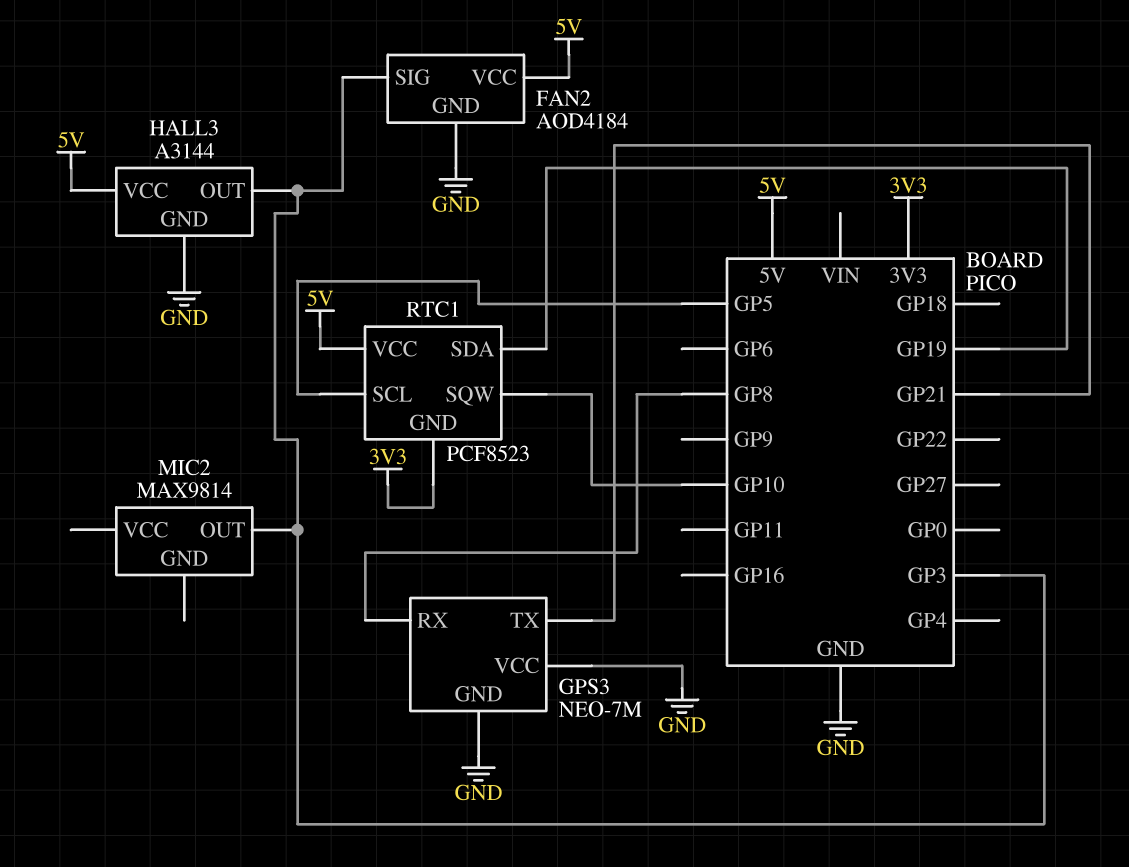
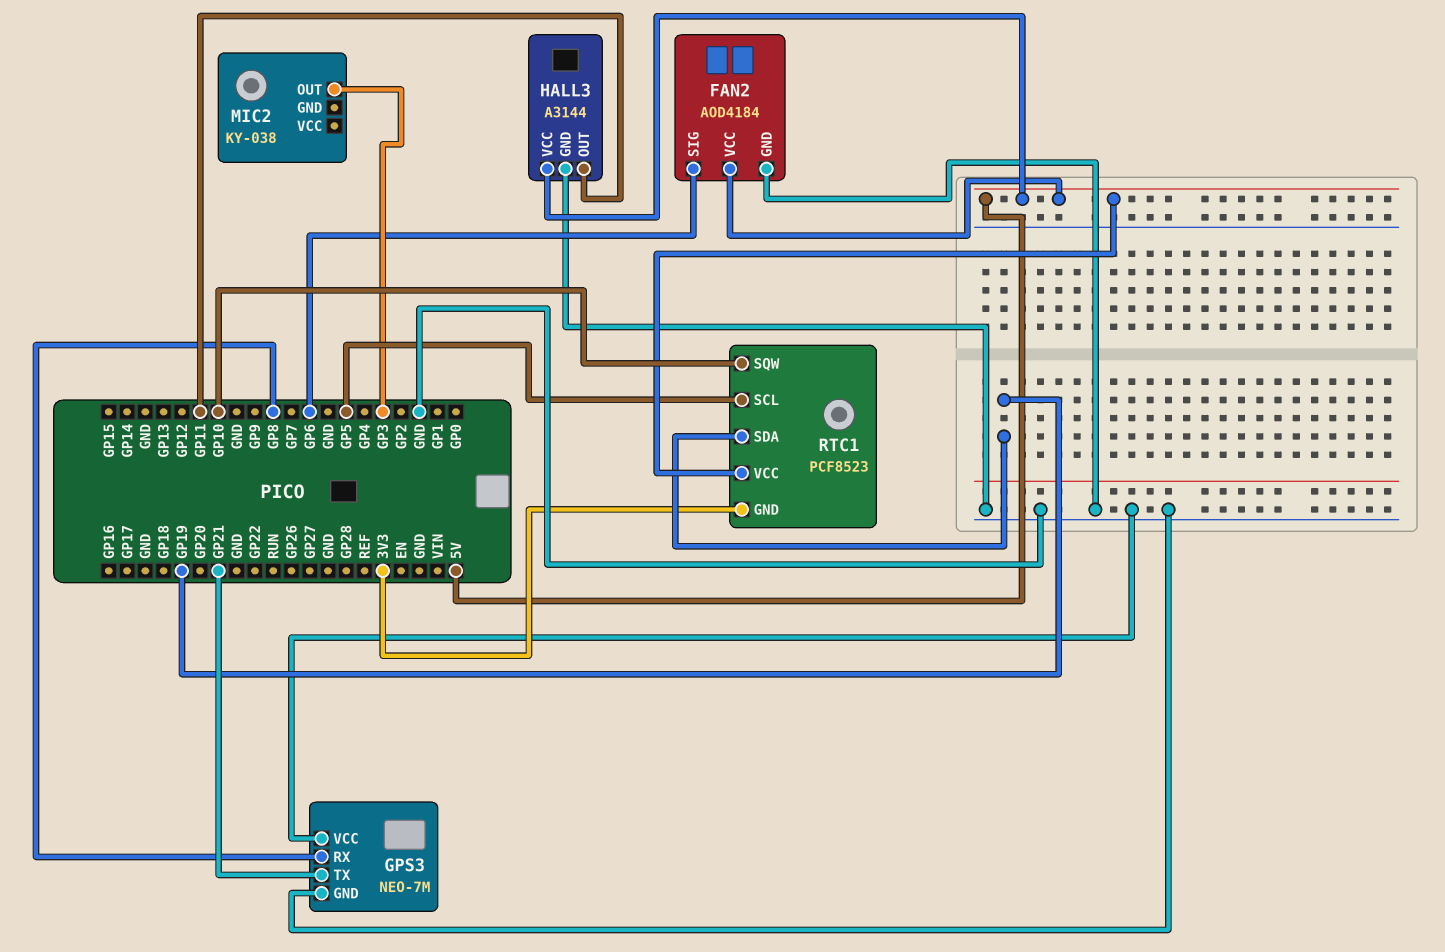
FAN2 pin SIG: GP3 -> GP6
HALL3 pin OUT: GP3 -> GP11
MIC2: MAX9814 -> KY-038

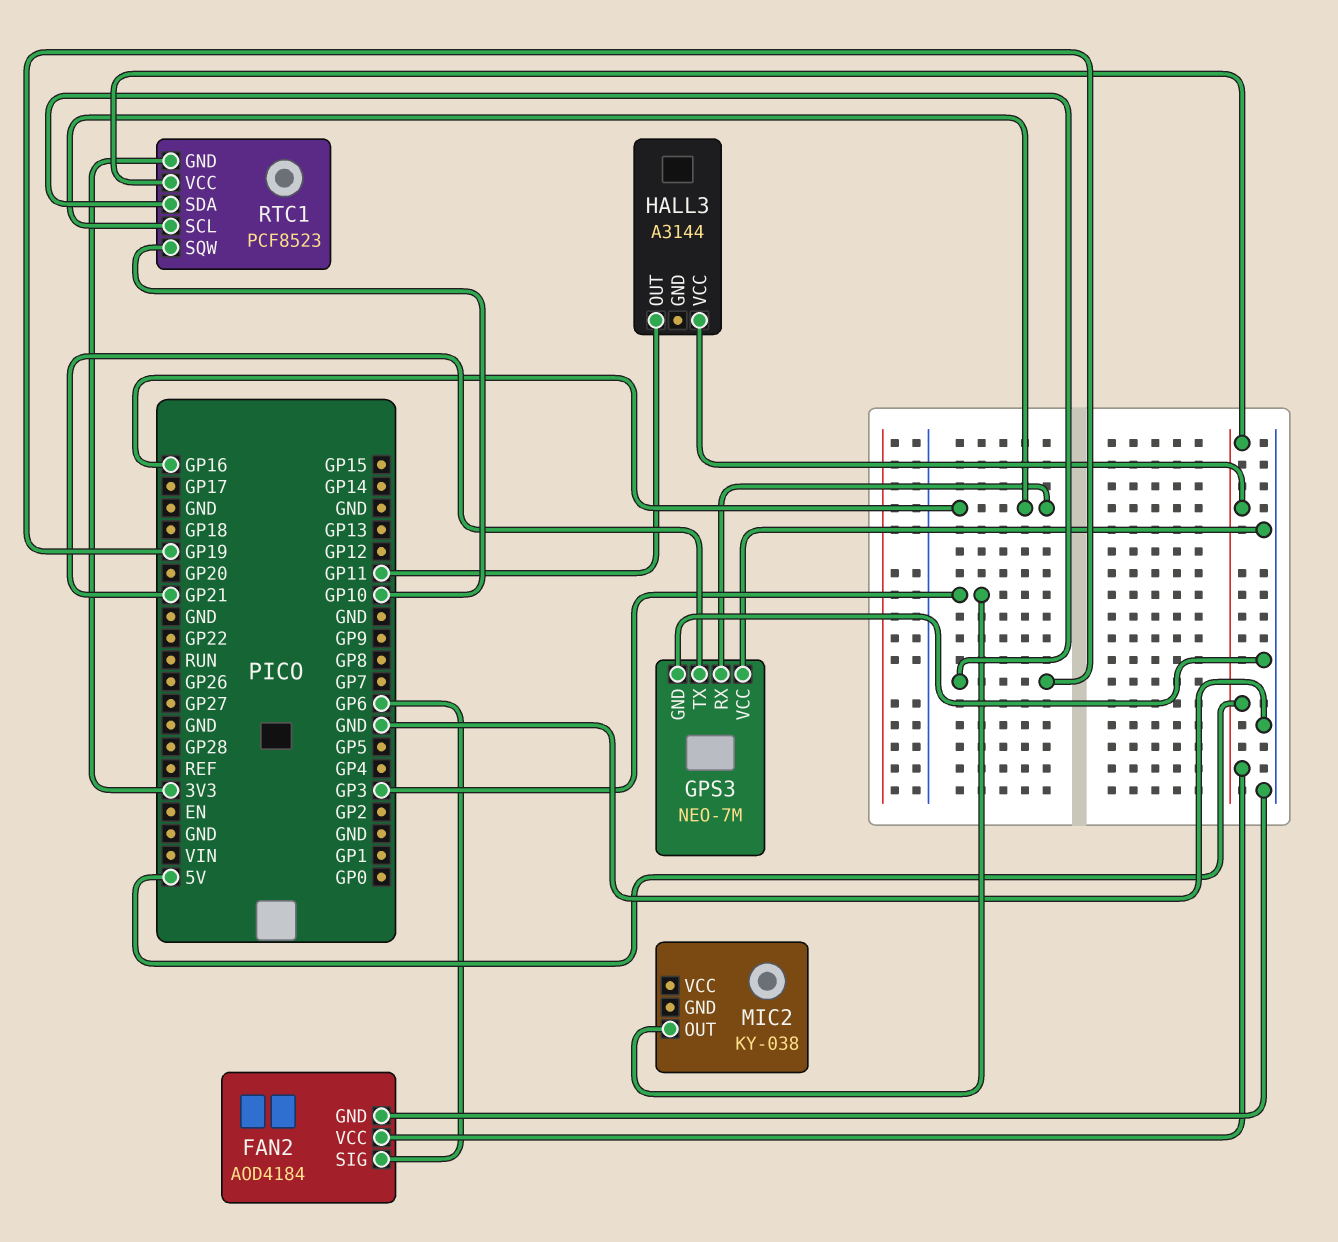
GPS3 pin RX: GP8 -> GP16
HALL3 pin GND: GND -> none
RTC1 pin SCL: GP5 -> GP16

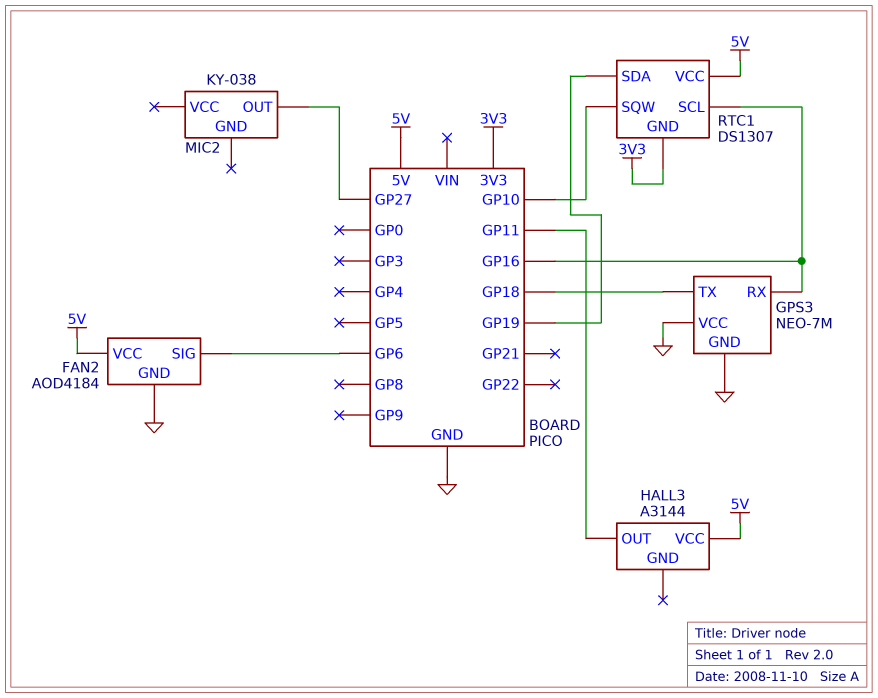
GPS3 pin TX: GP21 -> GP18
MIC2 pin OUT: GP3 -> GP27
RTC1: PCF8523 -> DS1307

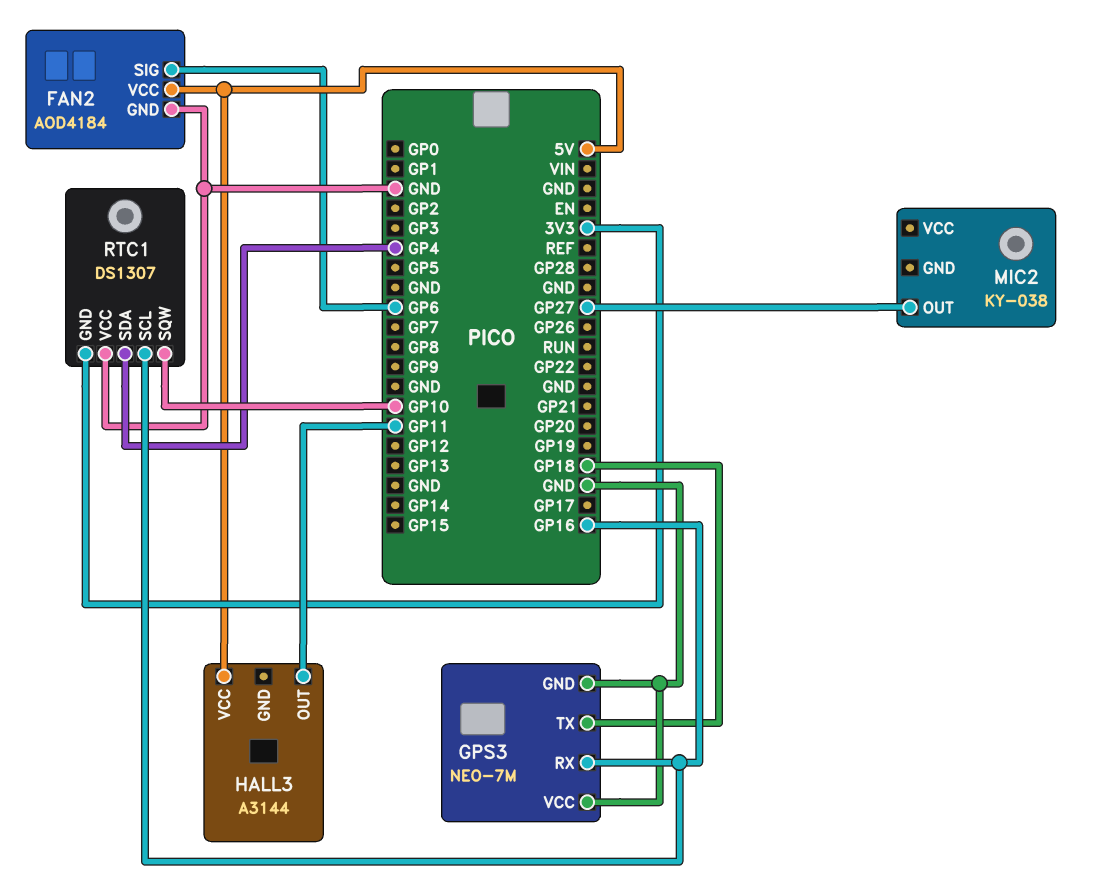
RTC1 pin SDA: GP19 -> GP4
RTC1 pin VCC: 5V -> GND

